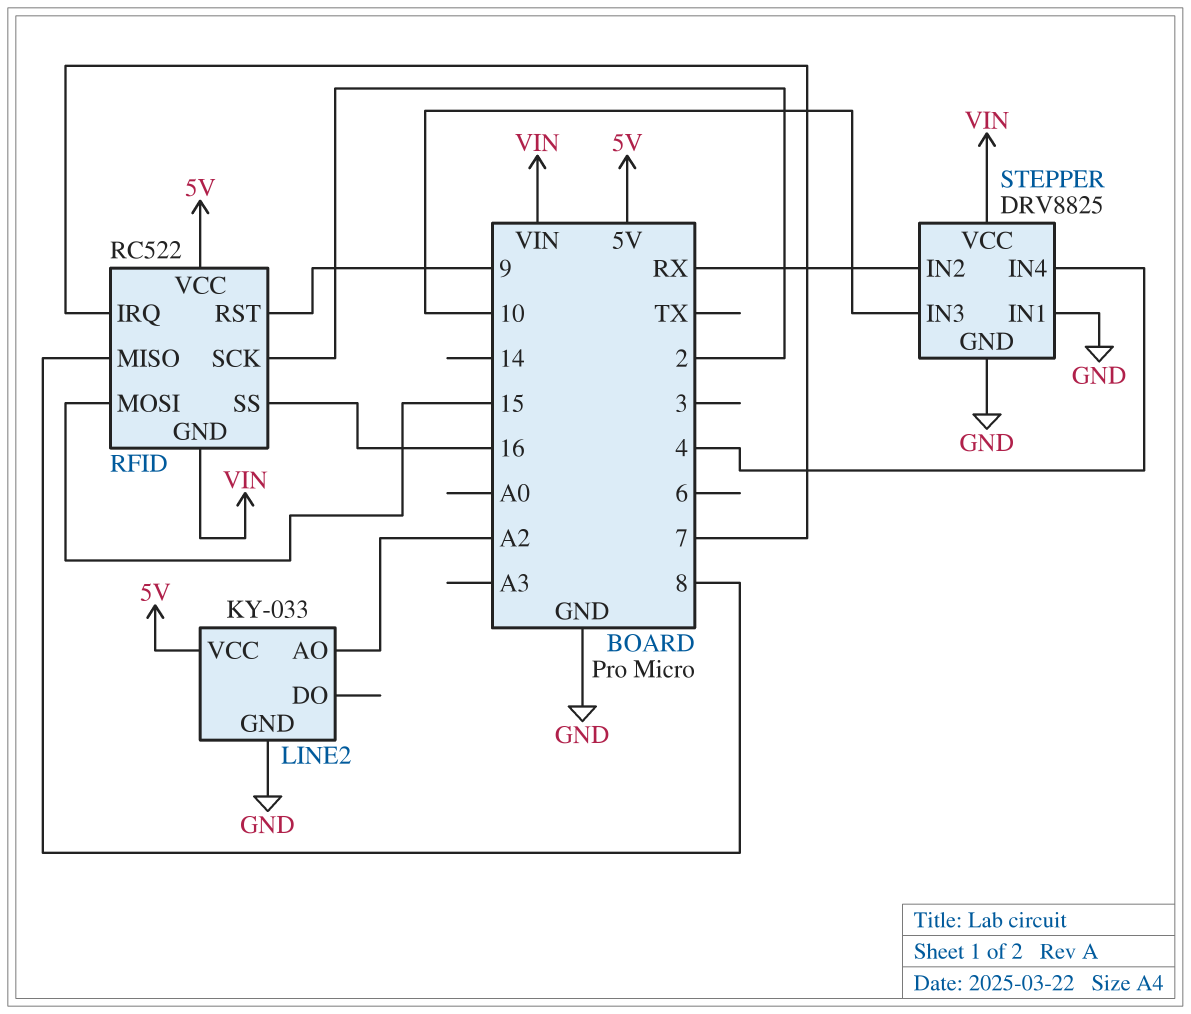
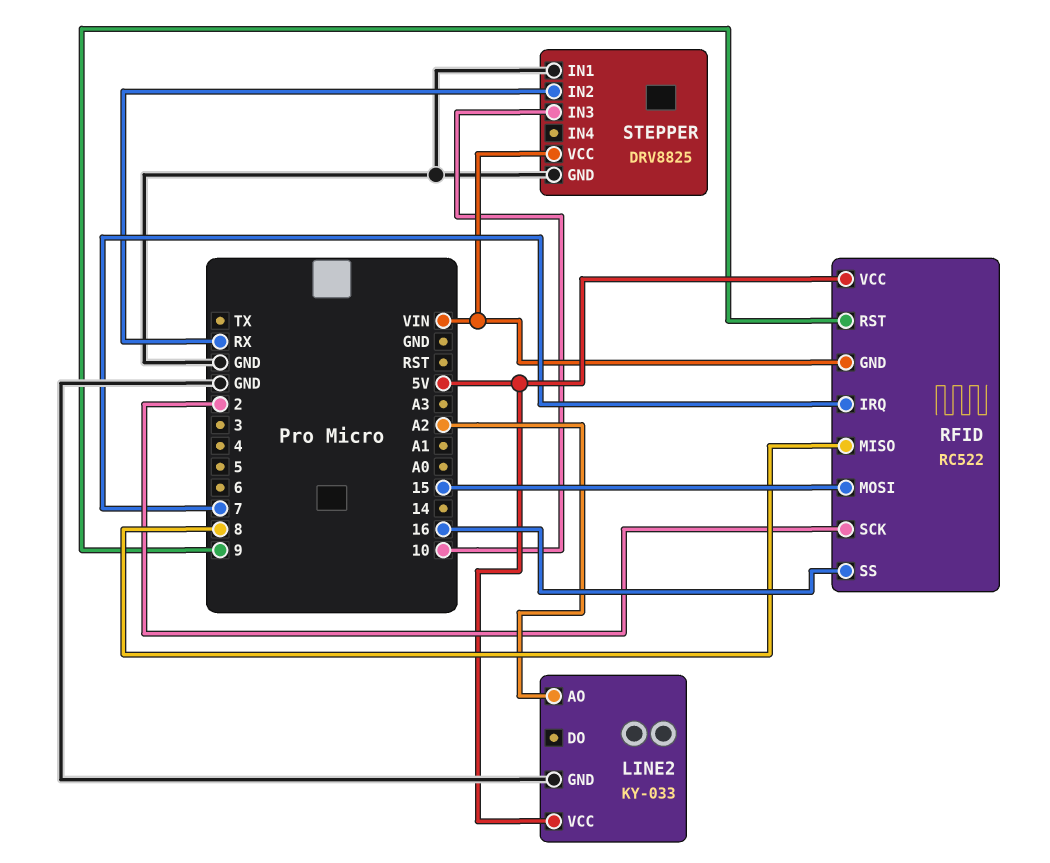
STEPPER pin IN4: 4 -> none

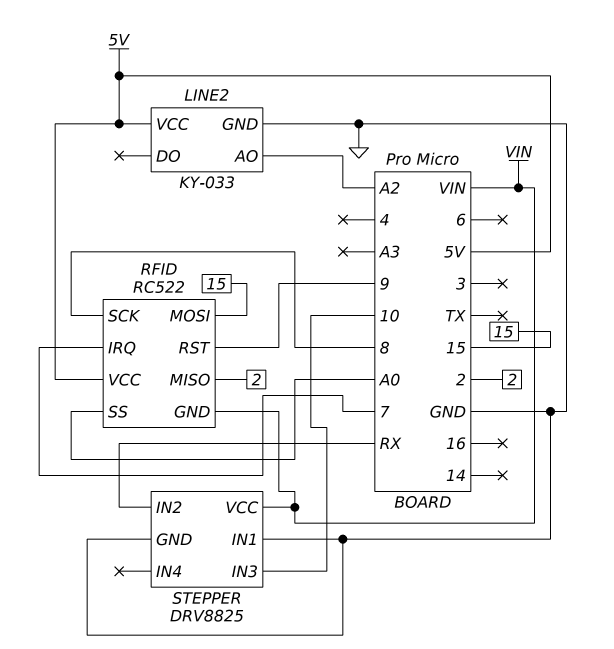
RFID pin MISO: 8 -> 2
RFID pin SCK: 2 -> 8
RFID pin SS: 16 -> A0

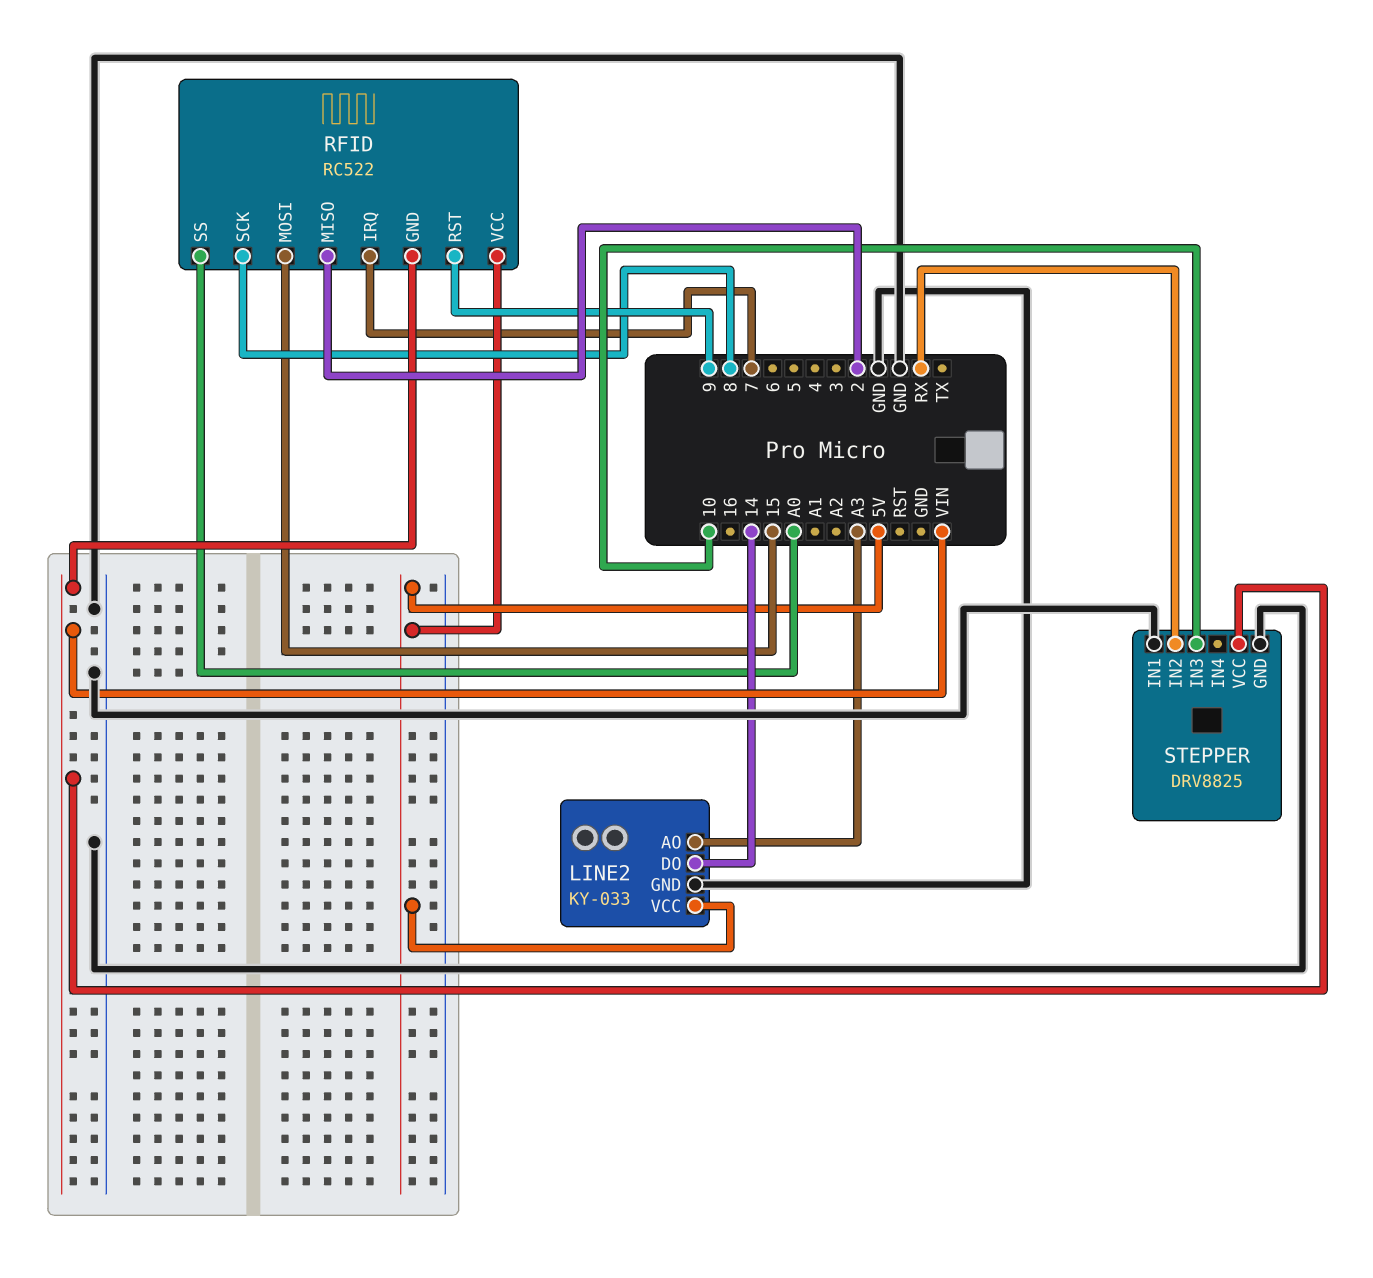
LINE2 pin AO: A2 -> A3
LINE2 pin DO: none -> 14

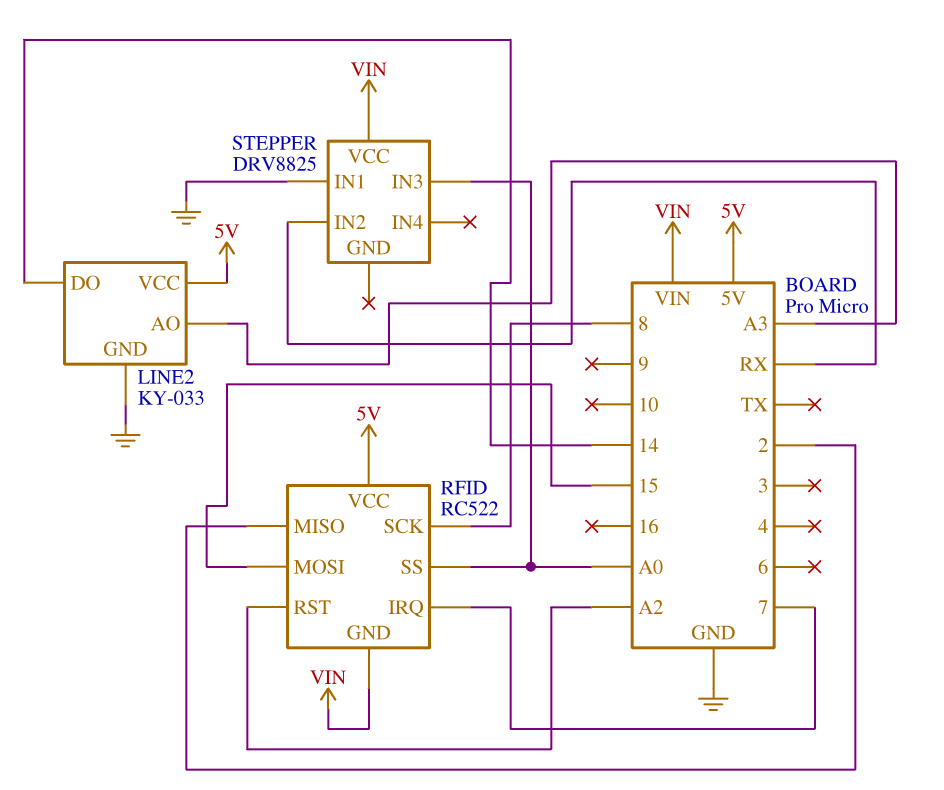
RFID pin RST: 9 -> A2
STEPPER pin GND: GND -> none
STEPPER pin IN3: 10 -> A0

